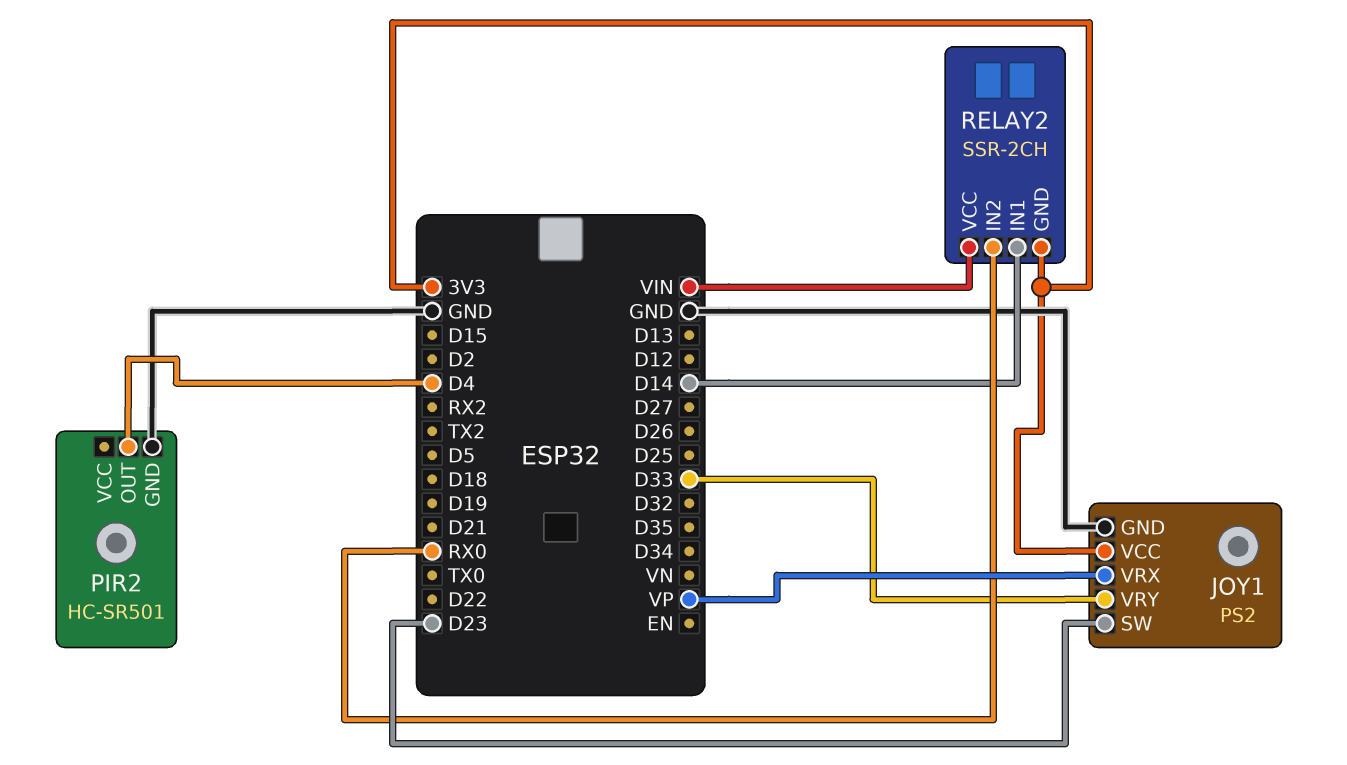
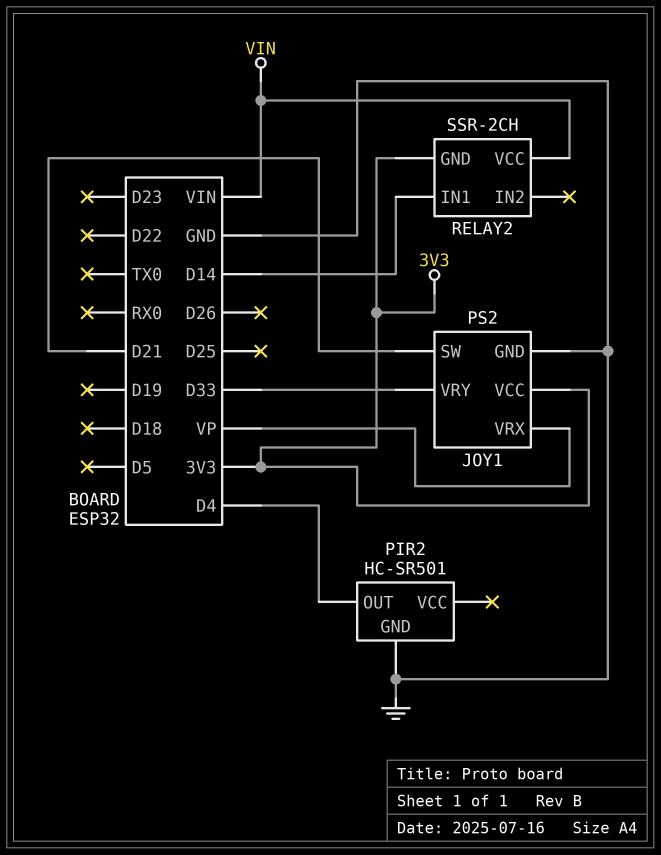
JOY1 pin SW: D23 -> D21
RELAY2 pin IN2: RX0 -> none

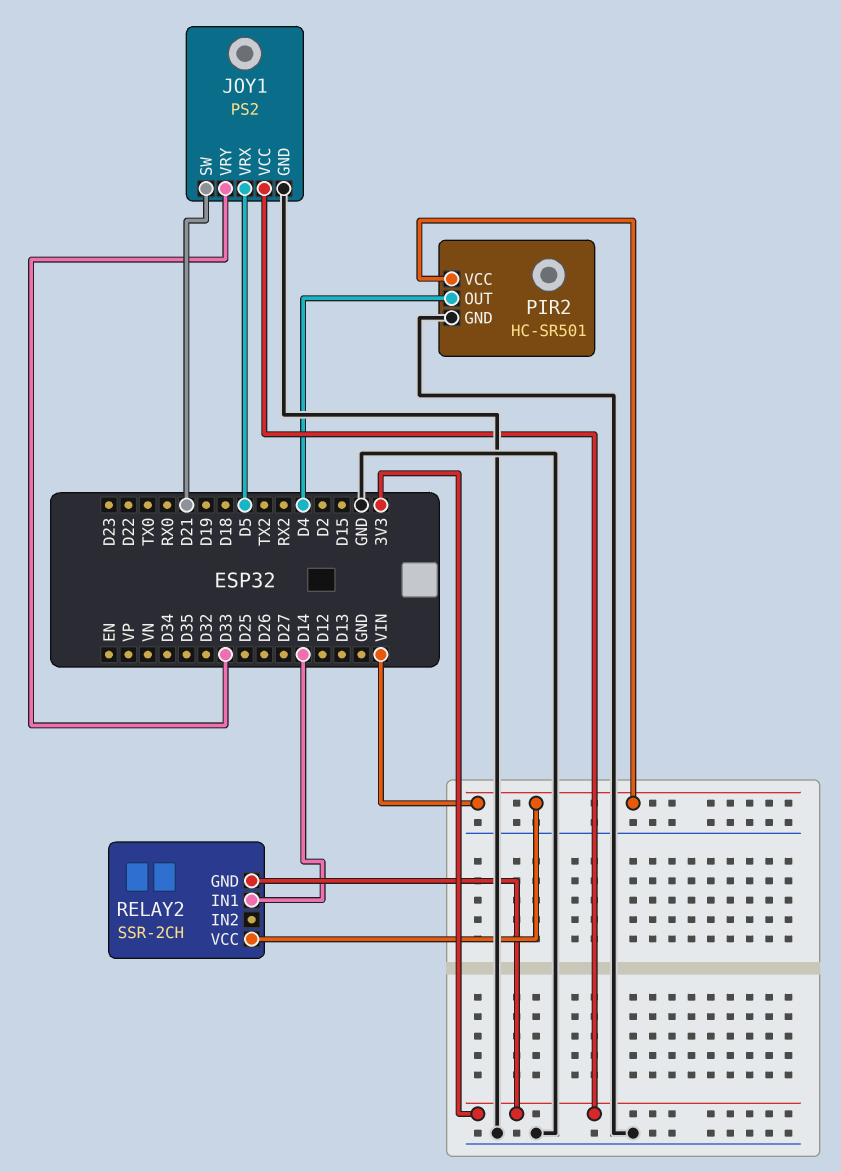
JOY1 pin VRX: VP -> D5
PIR2 pin VCC: none -> VIN

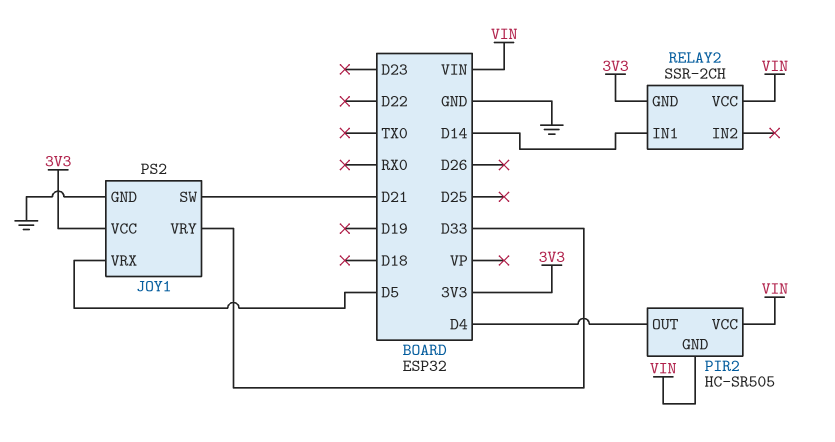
PIR2: HC-SR501 -> HC-SR505
PIR2 pin GND: GND -> VIN

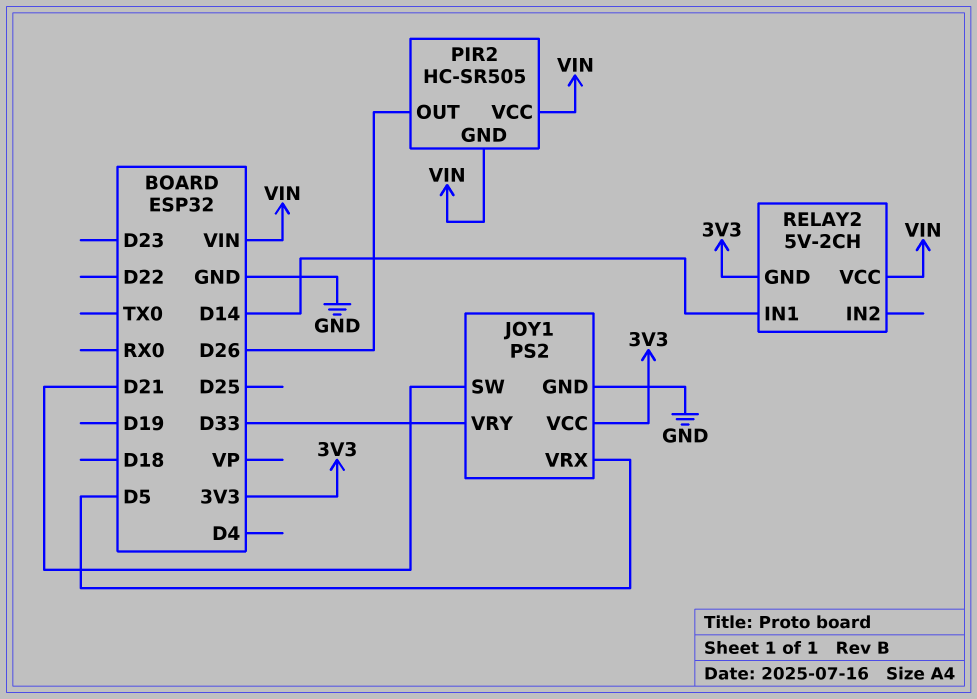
PIR2 pin OUT: D4 -> D26
RELAY2: SSR-2CH -> 5V-2CH

